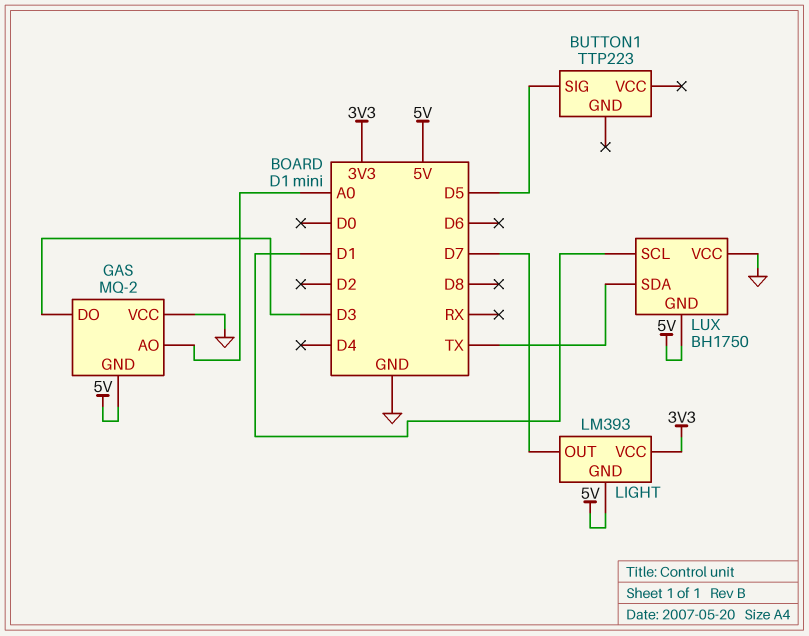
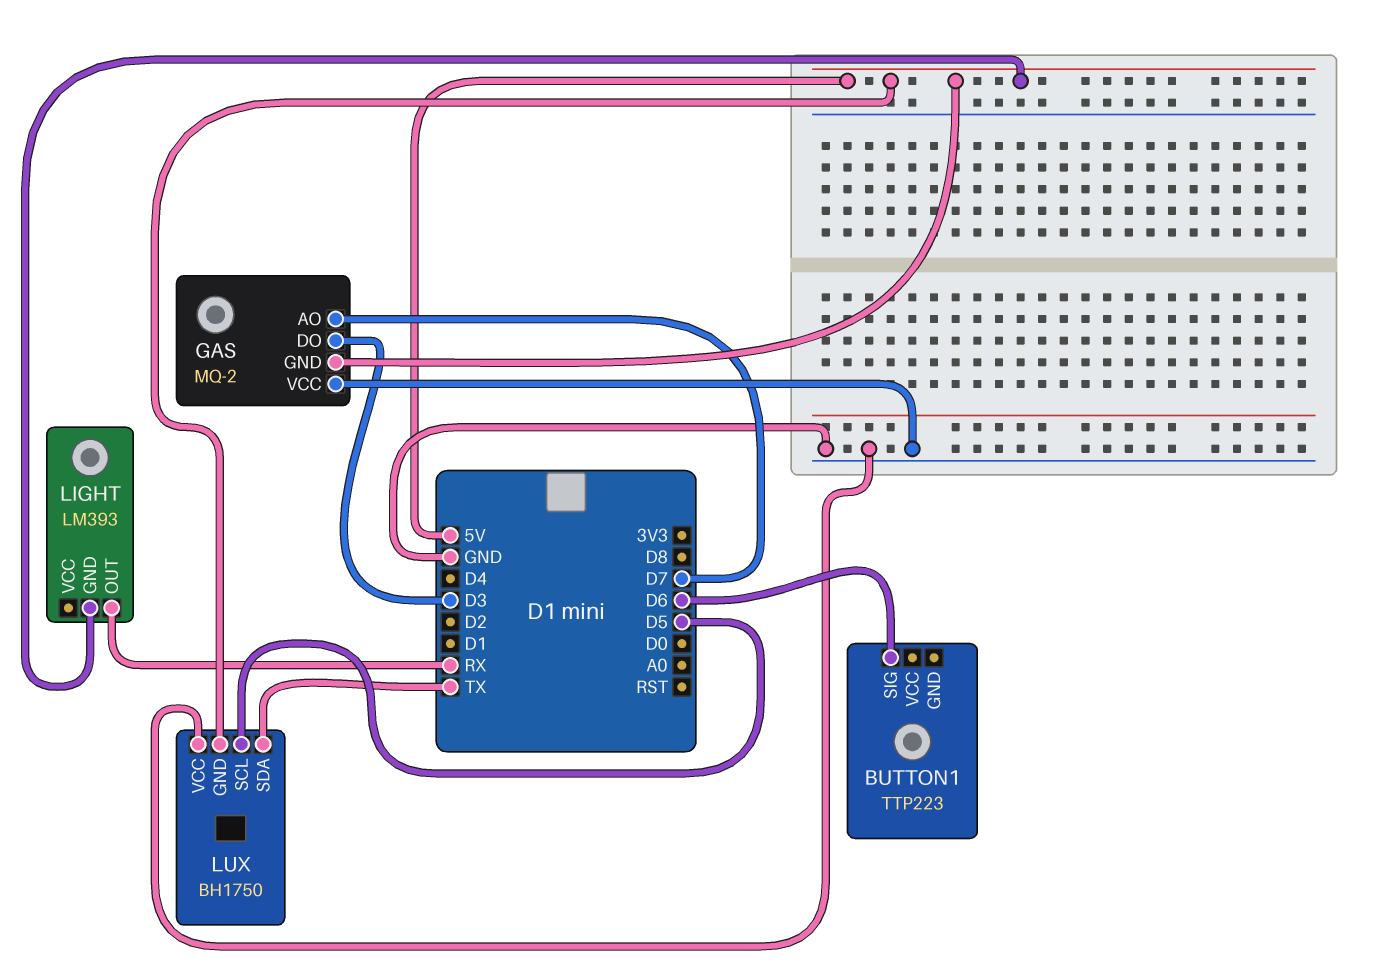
BUTTON1 pin SIG: D5 -> D6
GAS pin AO: A0 -> D7
LIGHT pin OUT: D7 -> RX
LIGHT pin VCC: 3V3 -> none
LUX pin SCL: D1 -> D5

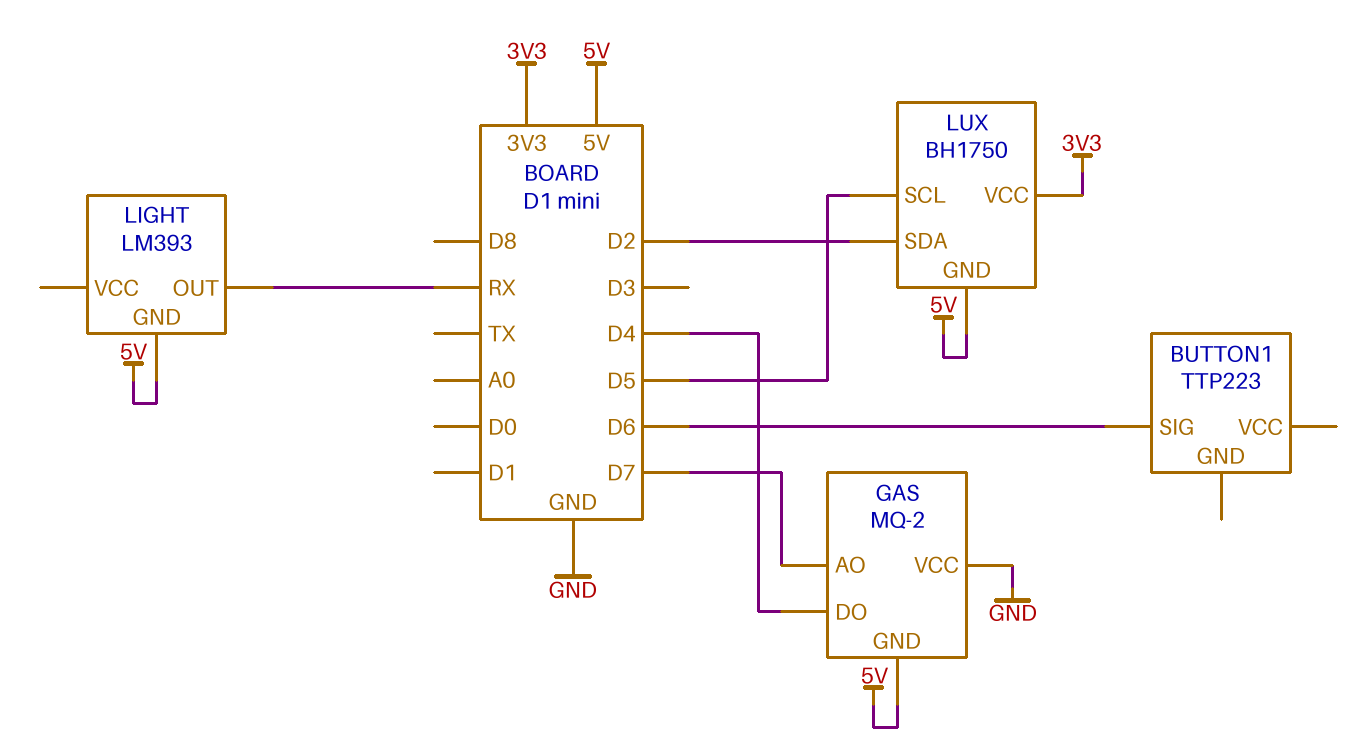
GAS pin DO: D3 -> D4
LUX pin SDA: TX -> D2
LUX pin VCC: GND -> 3V3

